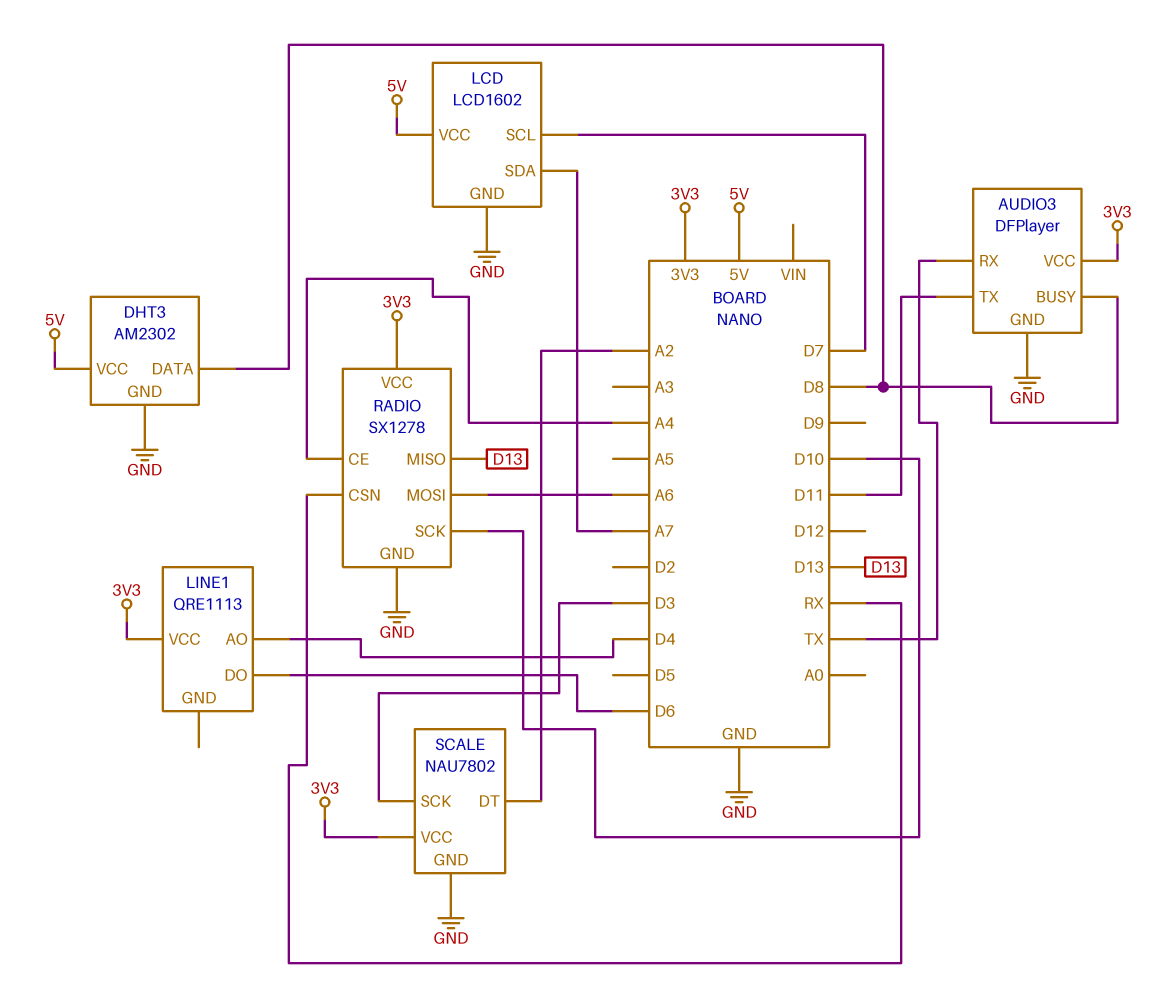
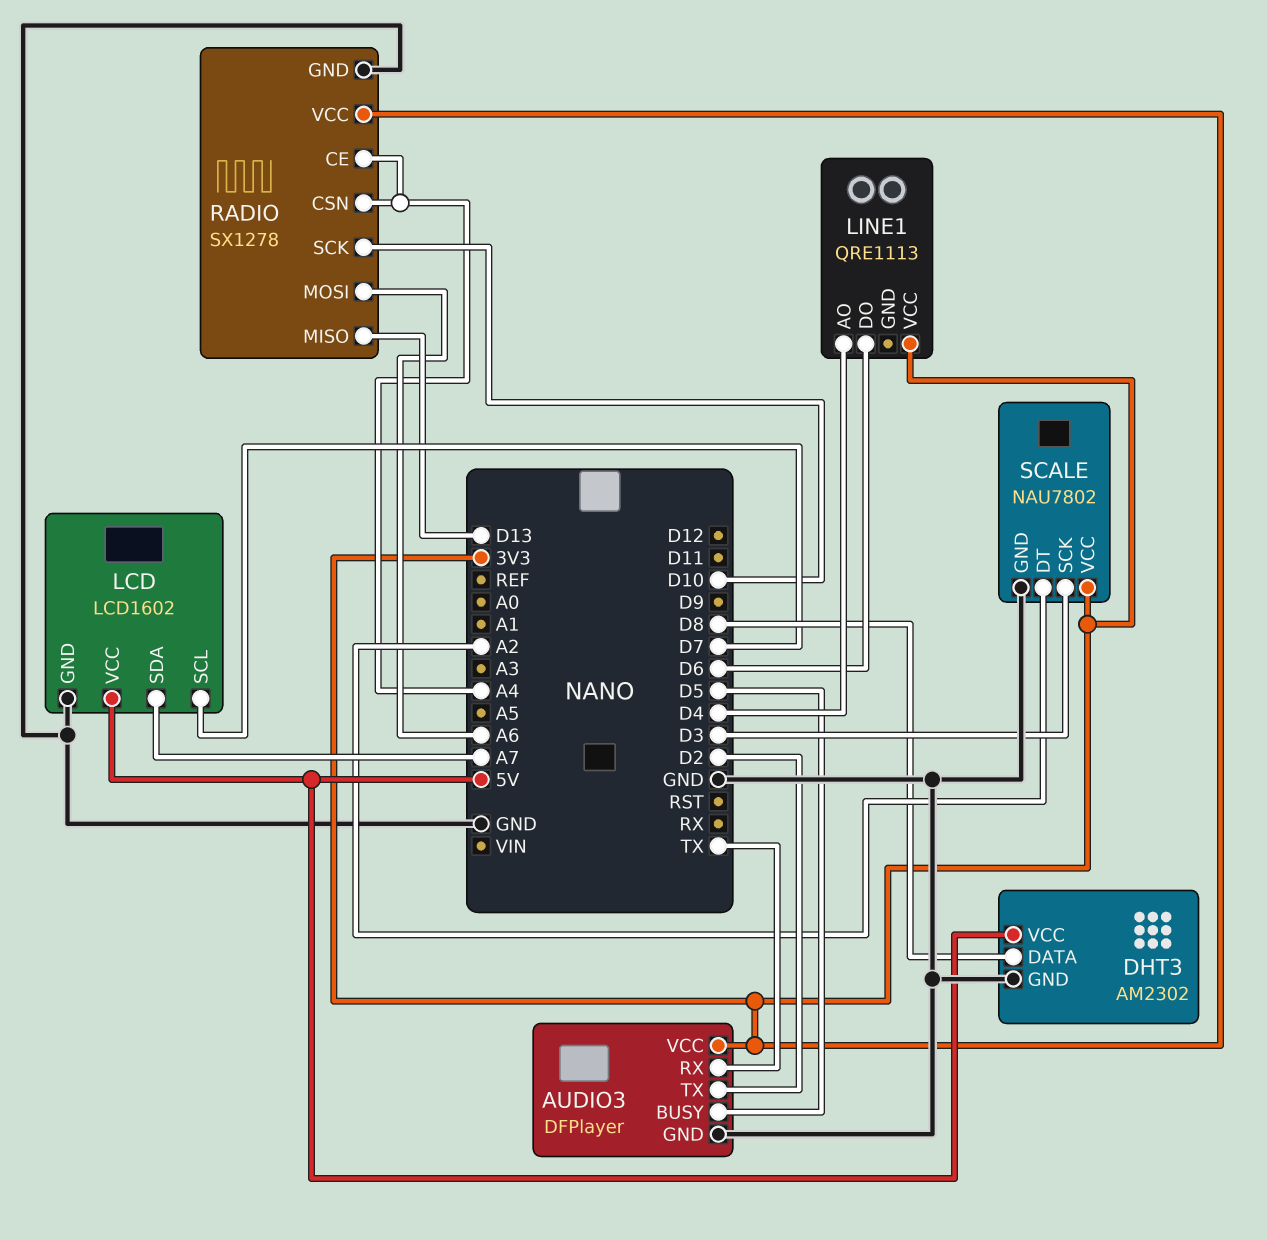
AUDIO3 pin BUSY: D8 -> D5
AUDIO3 pin TX: D11 -> D2
RADIO pin CSN: RX -> A4

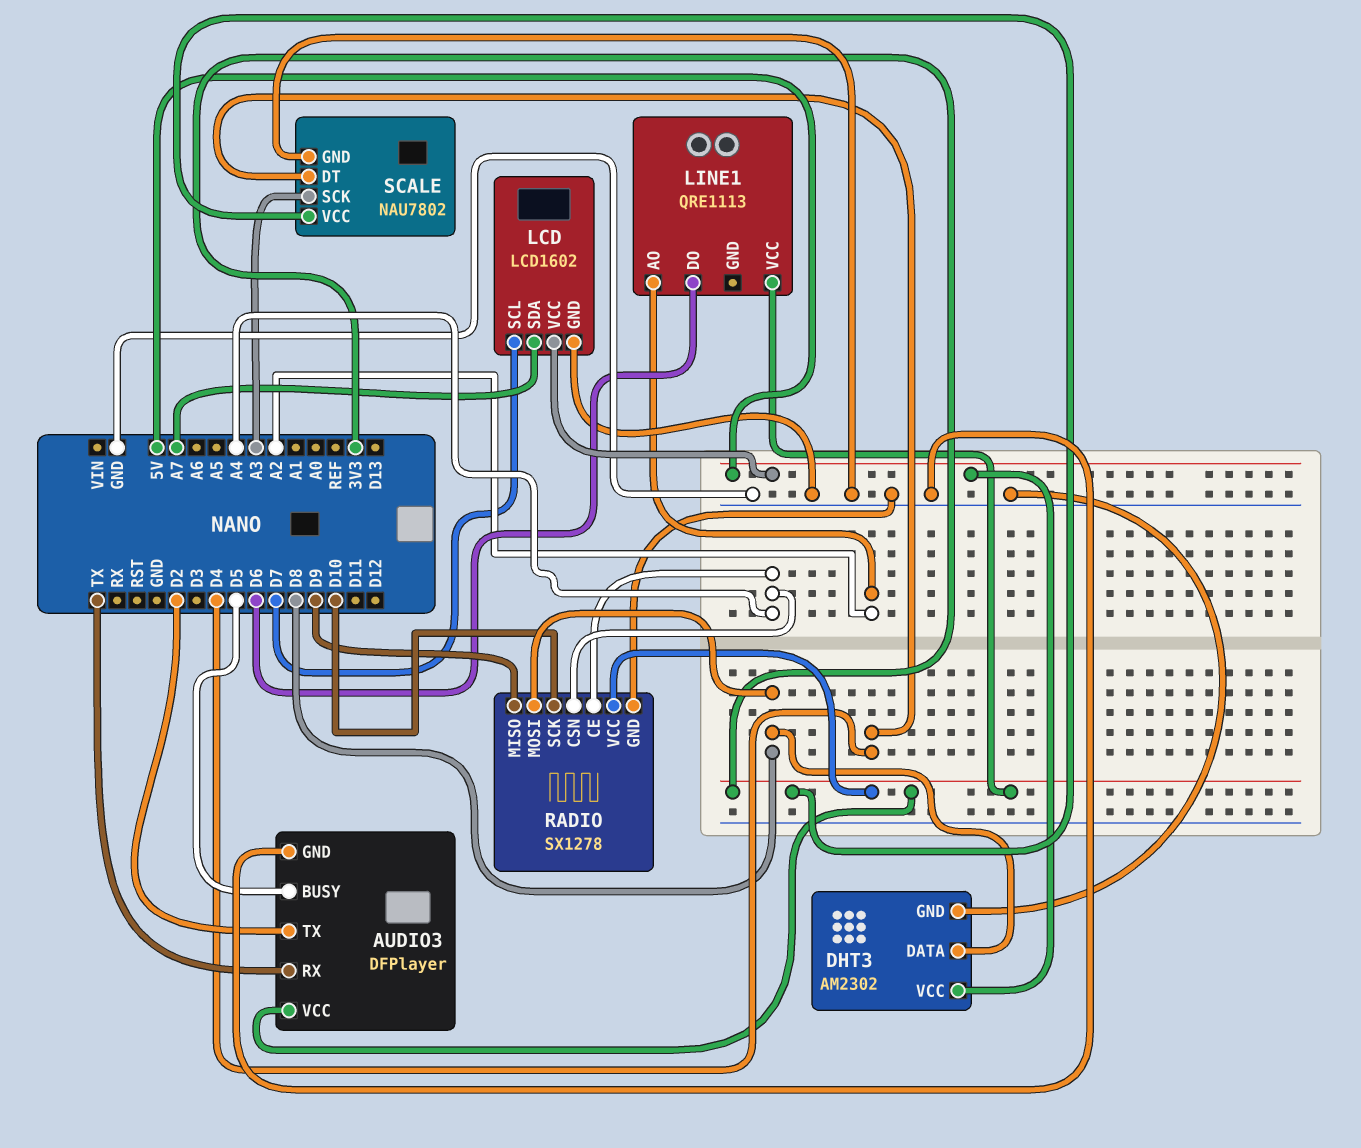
LINE1 pin AO: D4 -> A2
RADIO pin MISO: D13 -> D9
RADIO pin MOSI: A6 -> D8
SCALE pin DT: A2 -> D4
SCALE pin SCK: D3 -> A3

